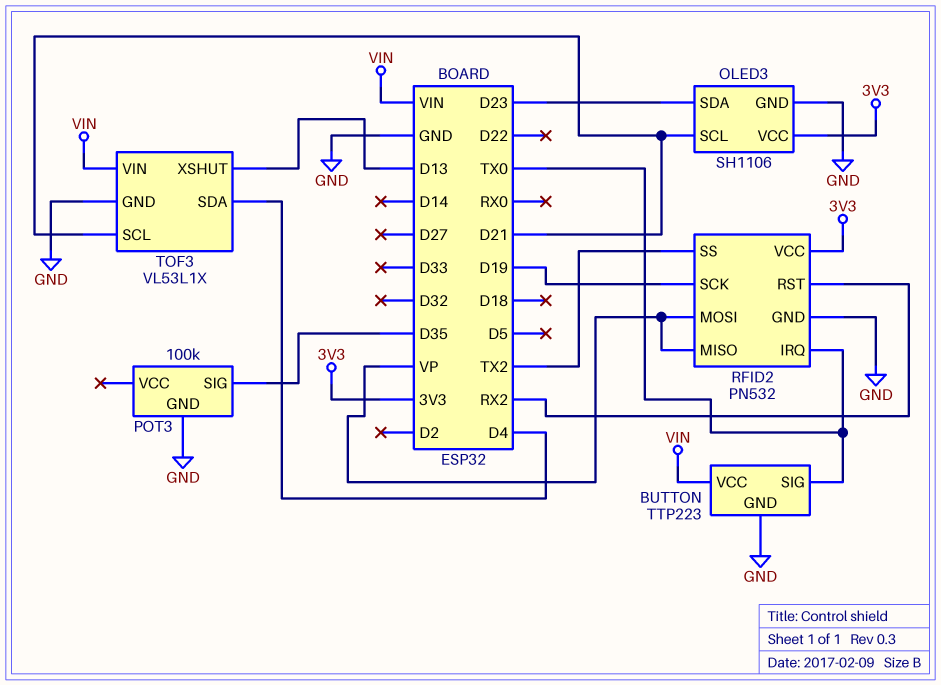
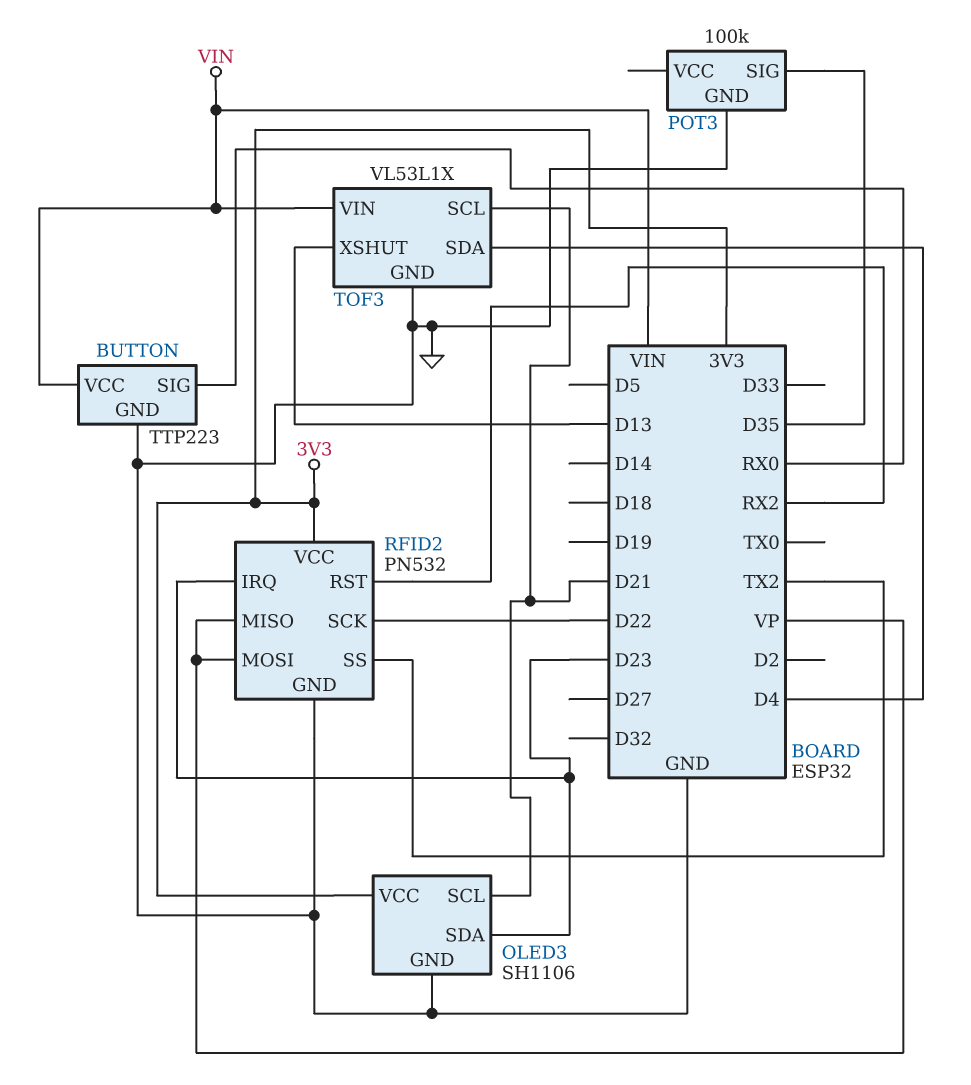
BUTTON pin SIG: TX0 -> RX0
RFID2 pin IRQ: TX0 -> D23
RFID2 pin SCK: D19 -> D22

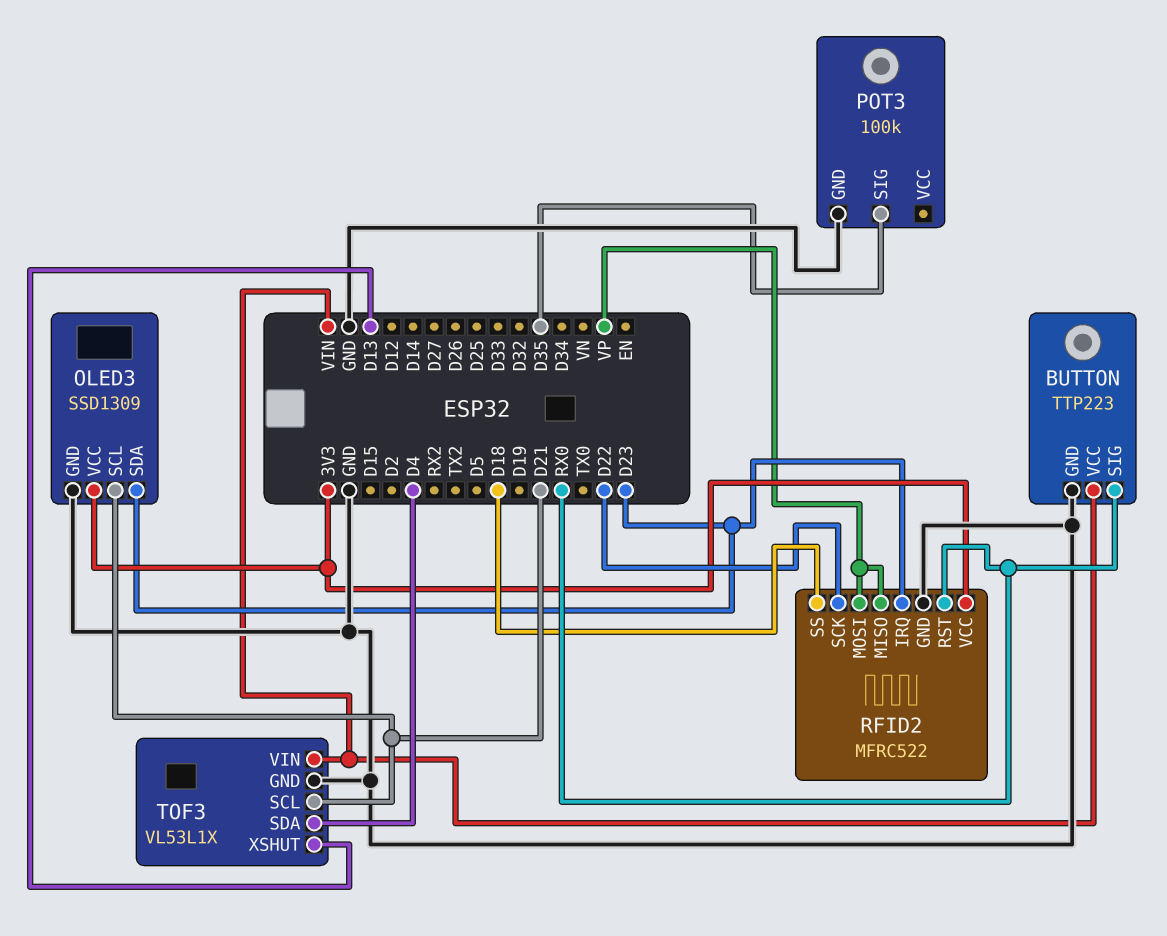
OLED3: SH1106 -> SSD1309
RFID2: PN532 -> MFRC522
RFID2 pin RST: RX2 -> RX0
RFID2 pin SS: TX2 -> D18

